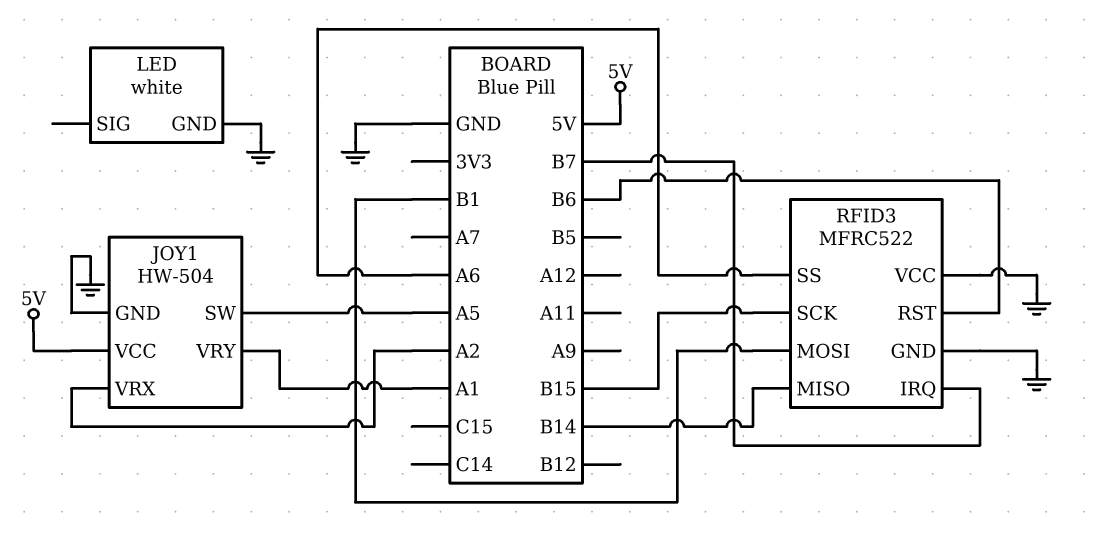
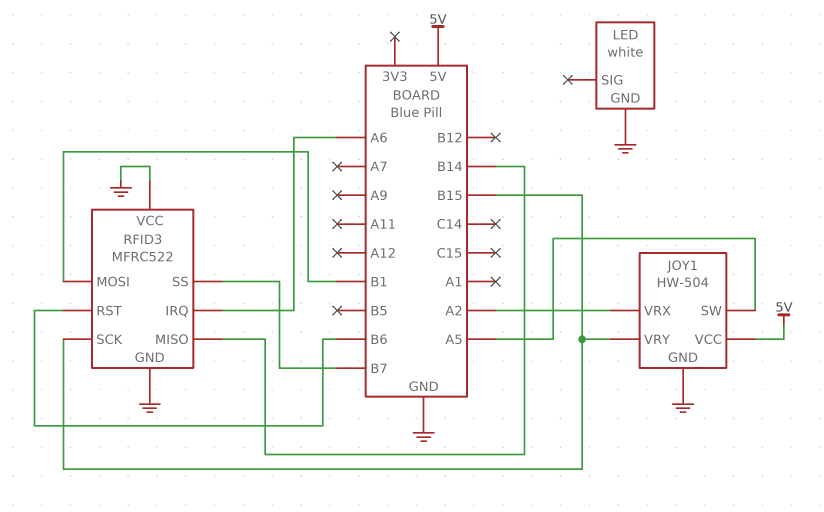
JOY1 pin VRY: A1 -> B15
RFID3 pin IRQ: B7 -> A6
RFID3 pin SS: A6 -> B7

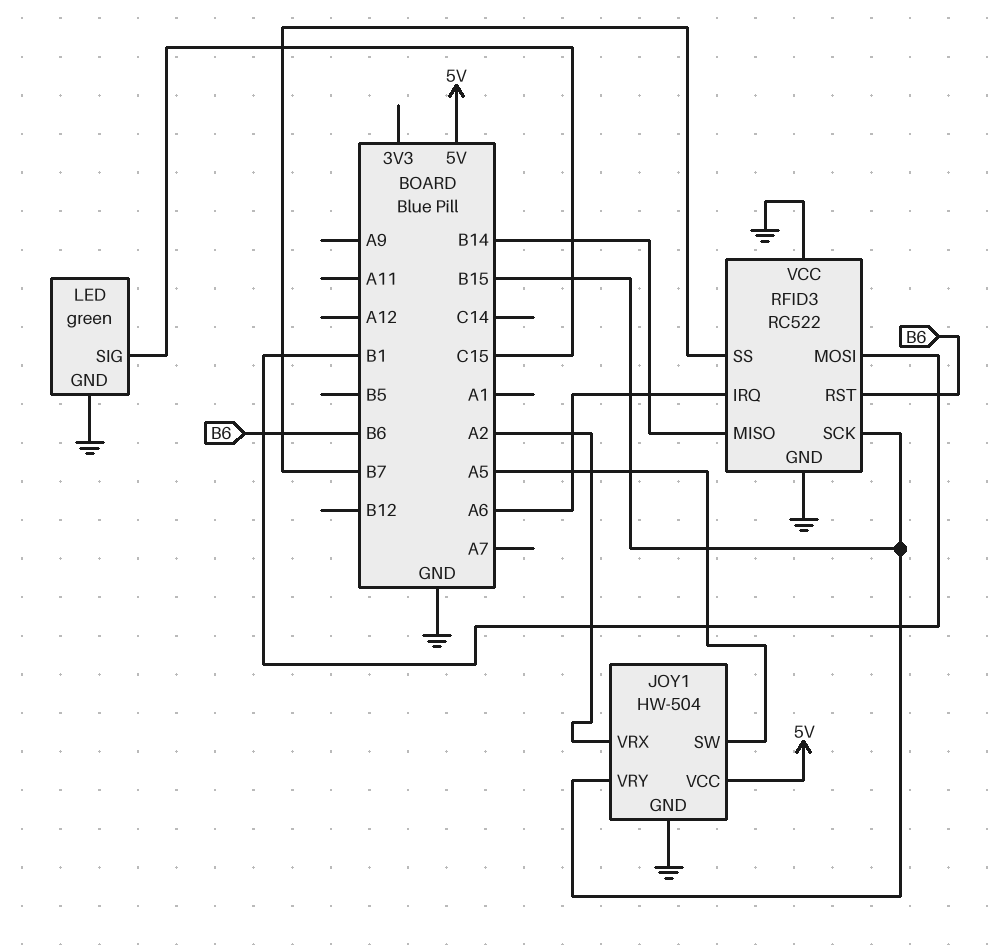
LED: white -> green
LED pin SIG: none -> C15
RFID3: MFRC522 -> RC522

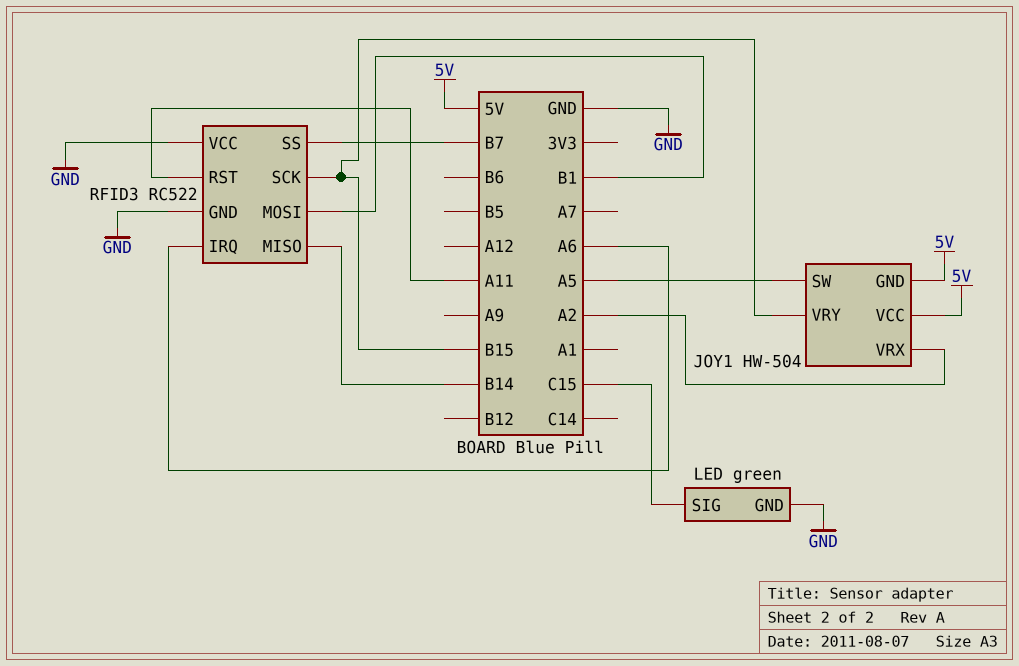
JOY1 pin GND: GND -> 5V
RFID3 pin RST: B6 -> A11

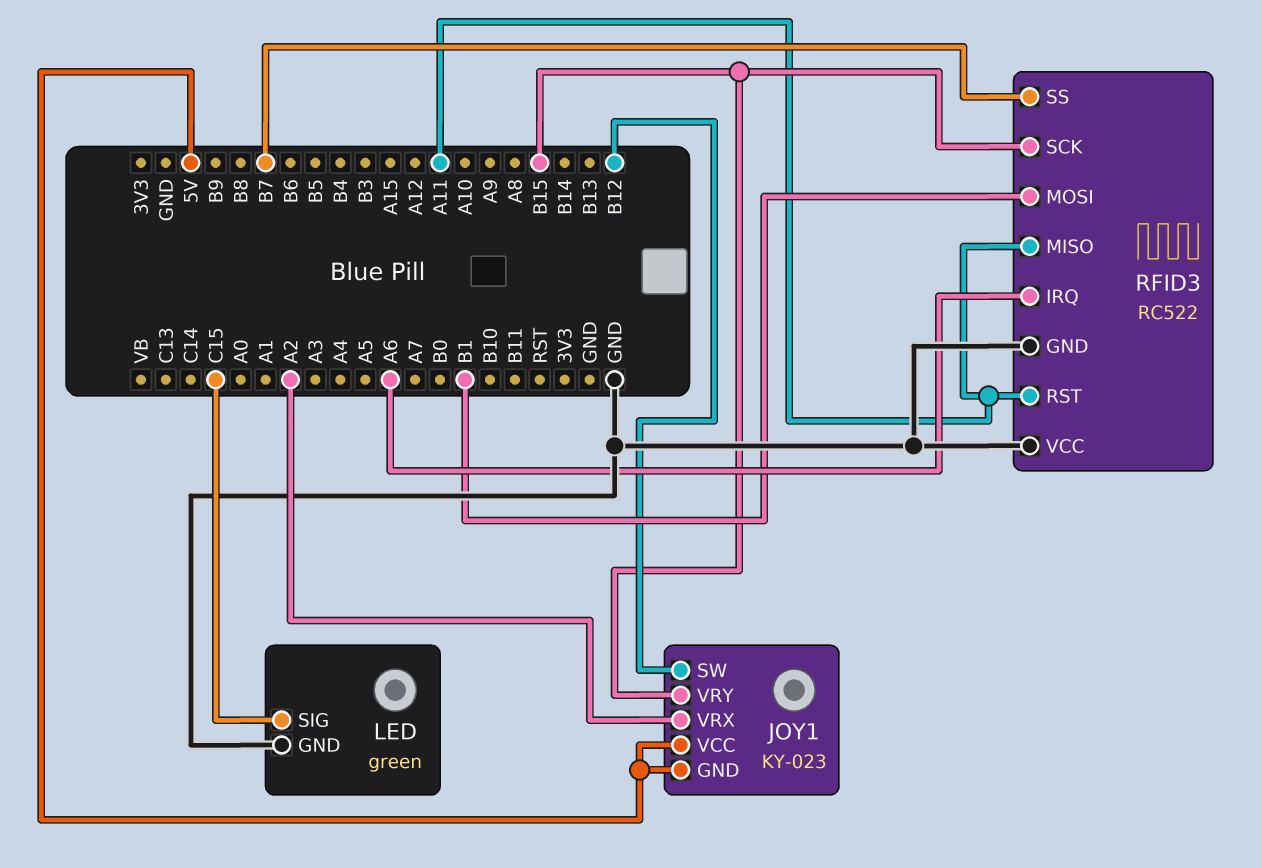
JOY1: HW-504 -> KY-023
JOY1 pin SW: A5 -> B12
RFID3 pin MISO: B14 -> A11

